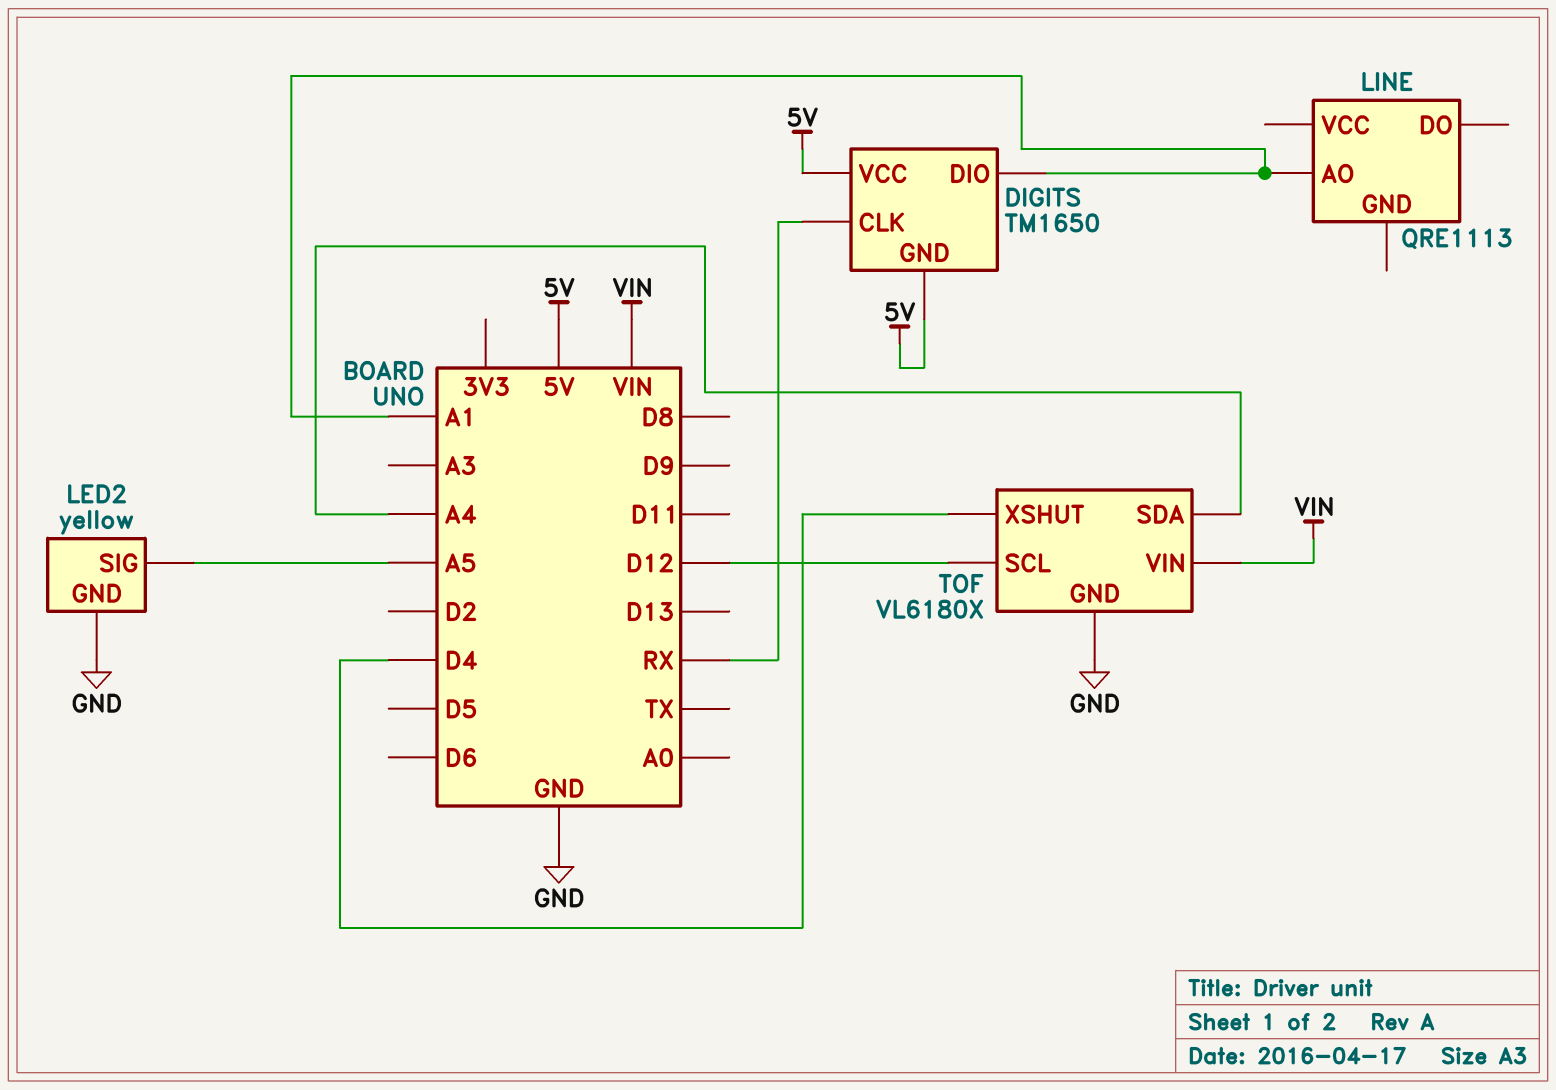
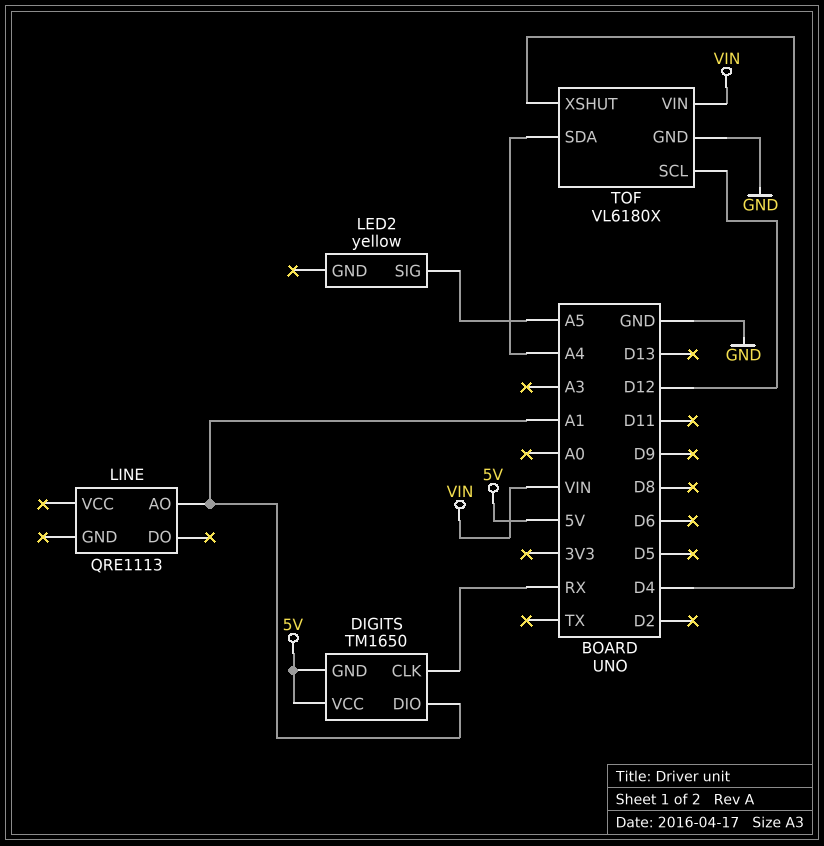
LED2 pin GND: GND -> none

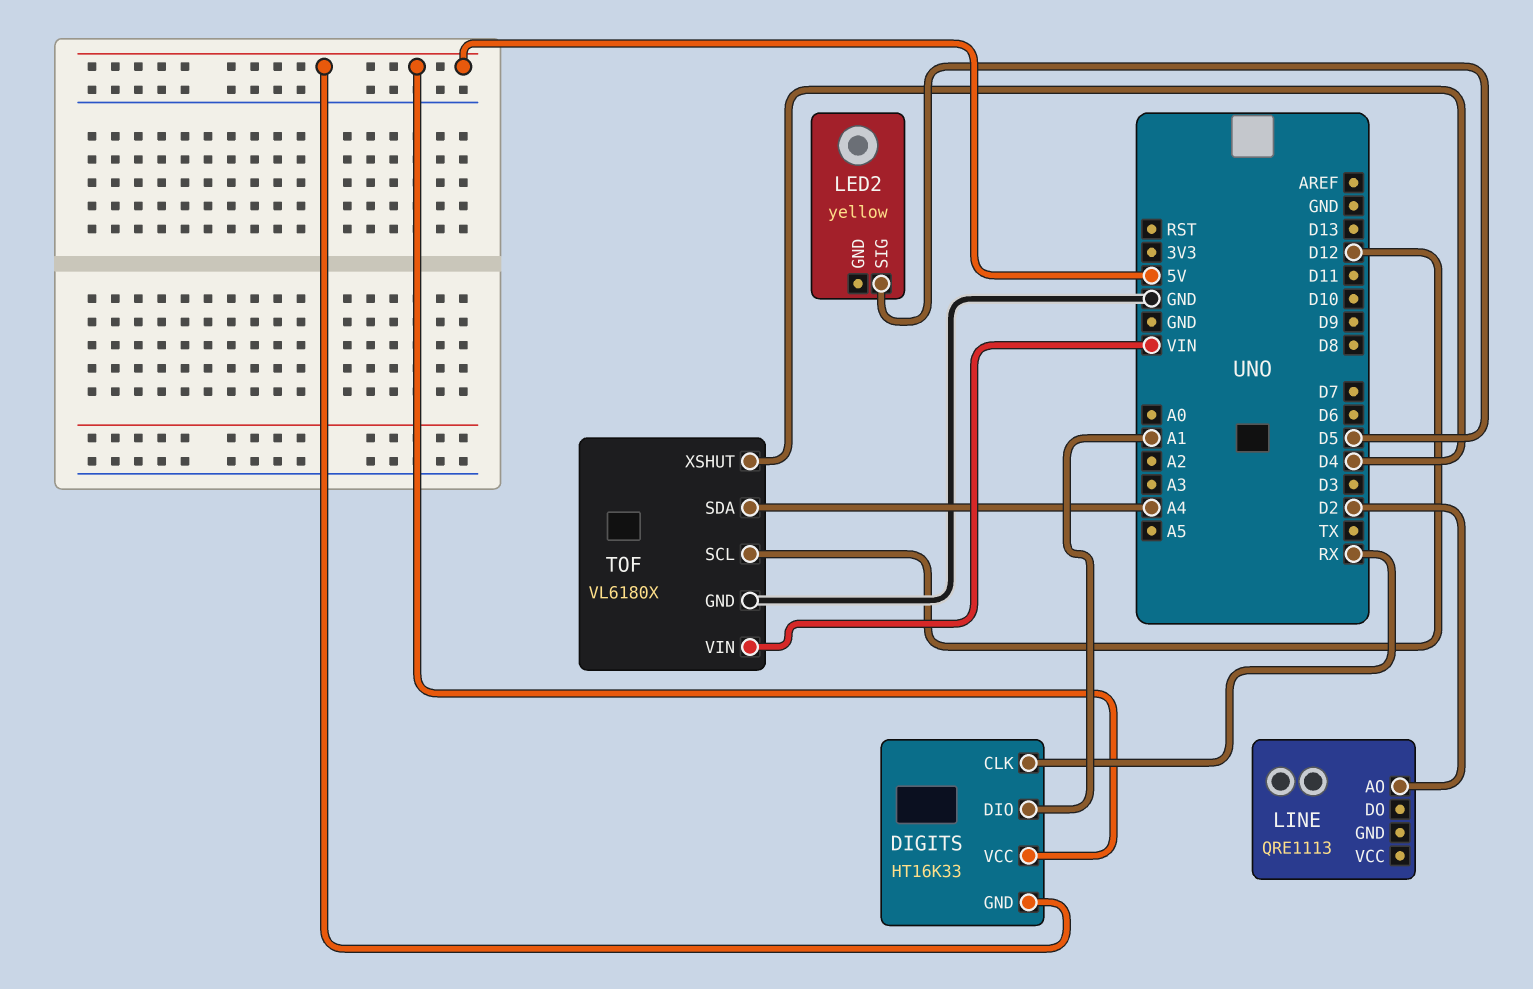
DIGITS: TM1650 -> HT16K33
LED2 pin SIG: A5 -> D5
LINE pin AO: A1 -> D2

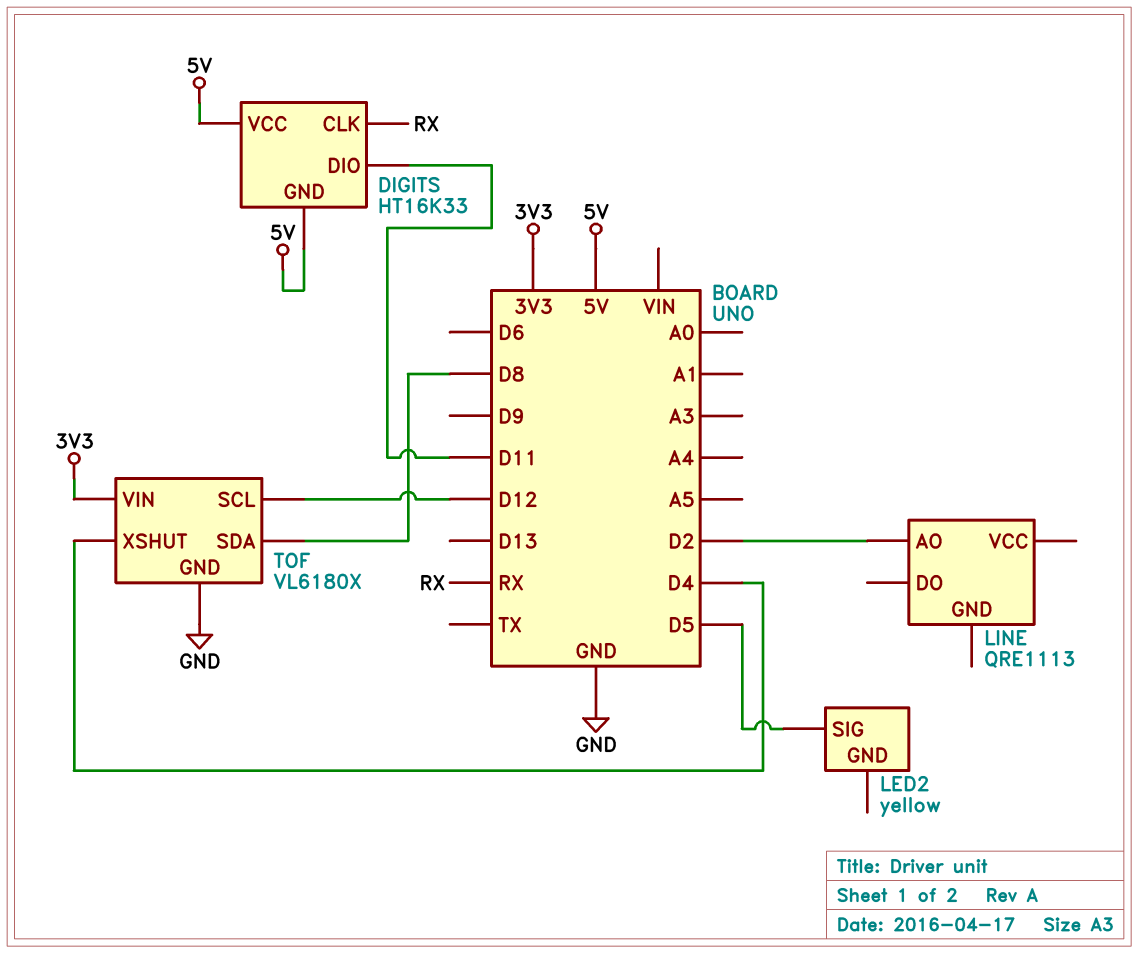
DIGITS pin DIO: A1 -> D11
TOF pin SDA: A4 -> D8
TOF pin VIN: VIN -> 3V3

